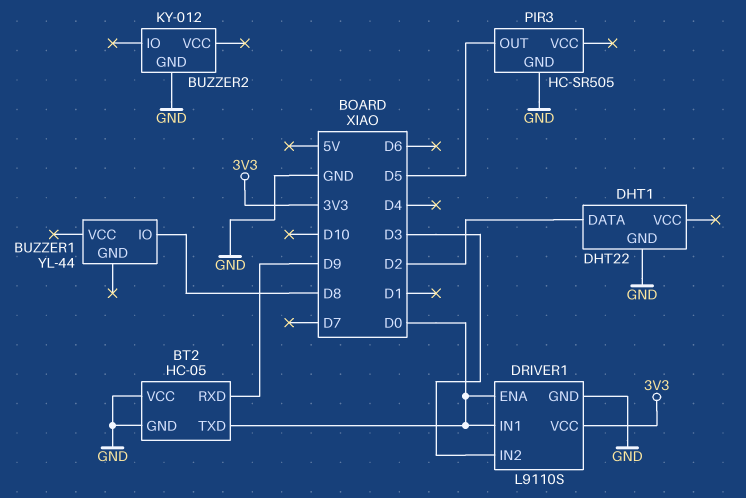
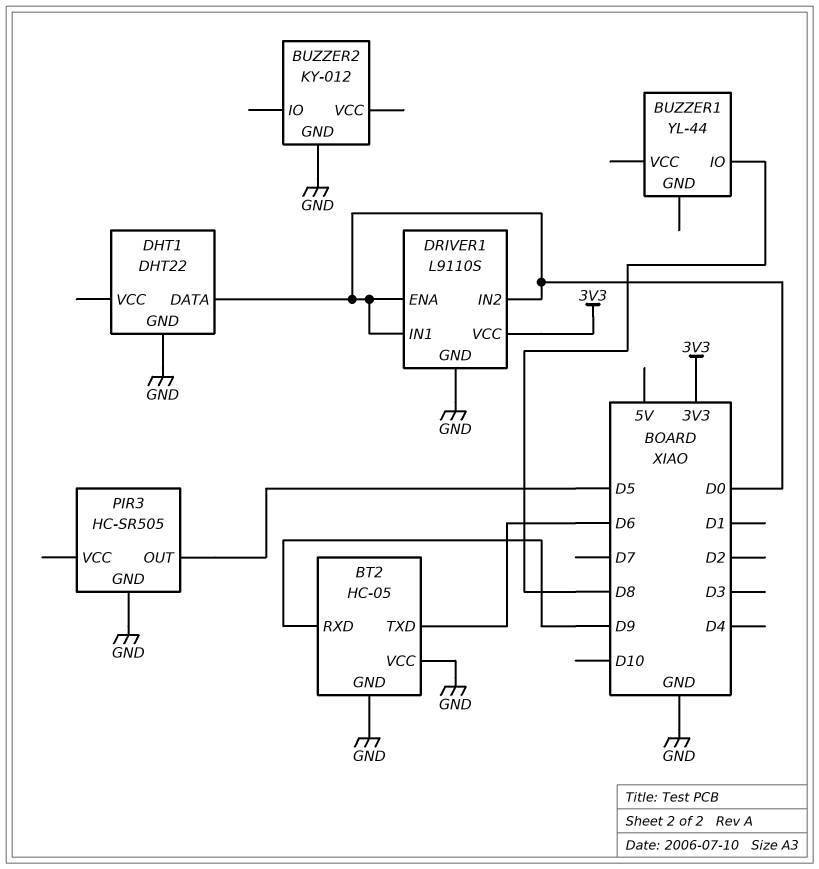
BT2 pin TXD: D0 -> D6
DHT1 pin DATA: D2 -> D0
DRIVER1 pin IN2: D3 -> D0

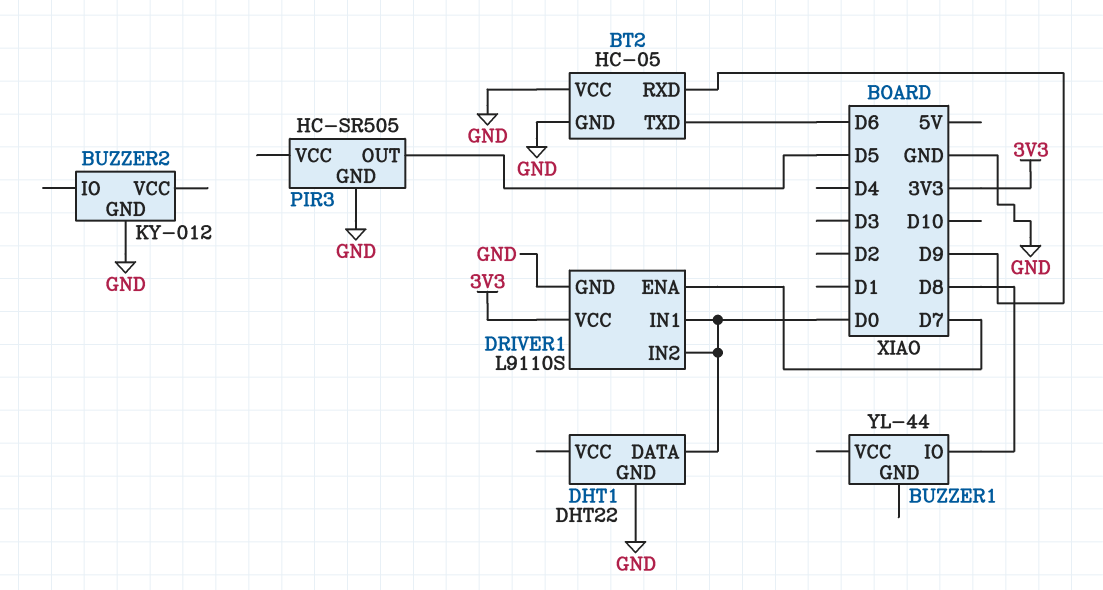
DRIVER1 pin ENA: D0 -> D7

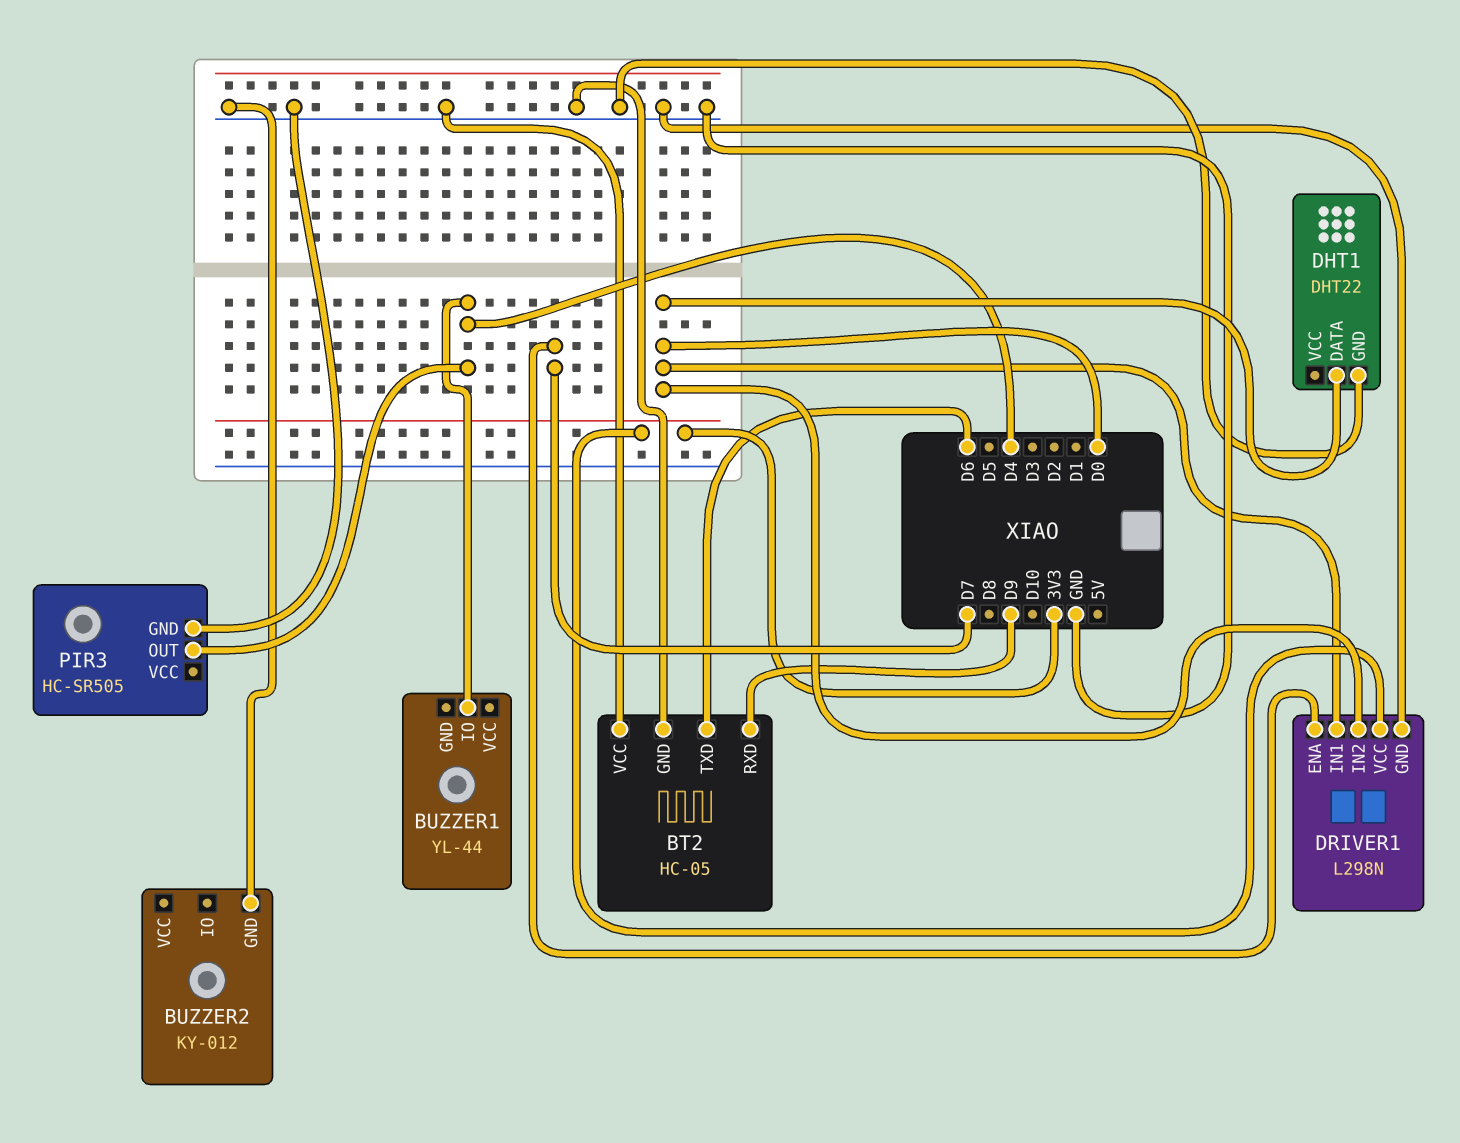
BUZZER1 pin IO: D8 -> D4
DRIVER1: L9110S -> L298N
PIR3 pin OUT: D5 -> D4

